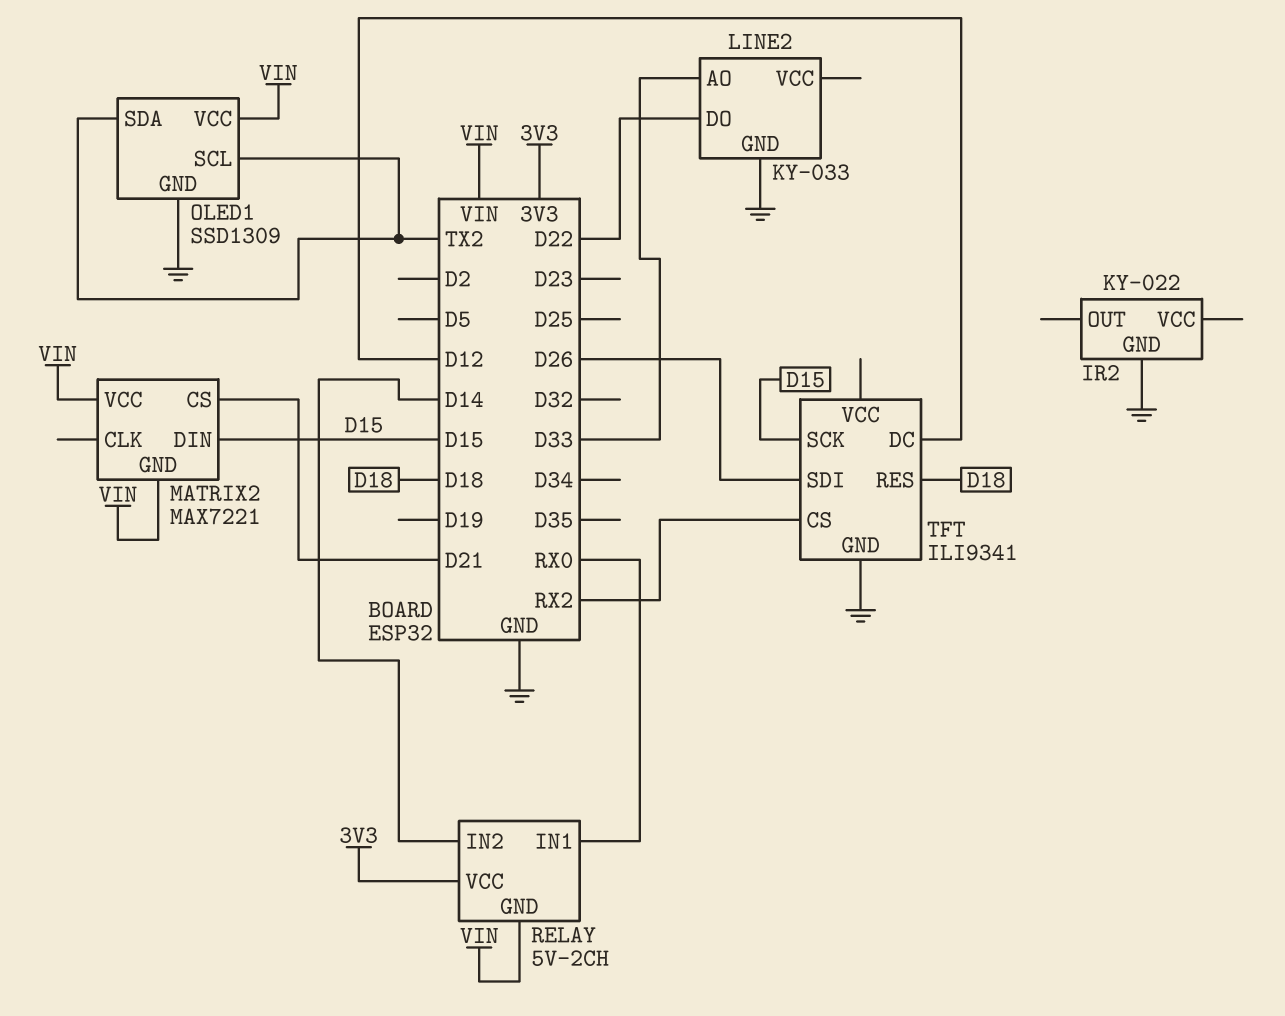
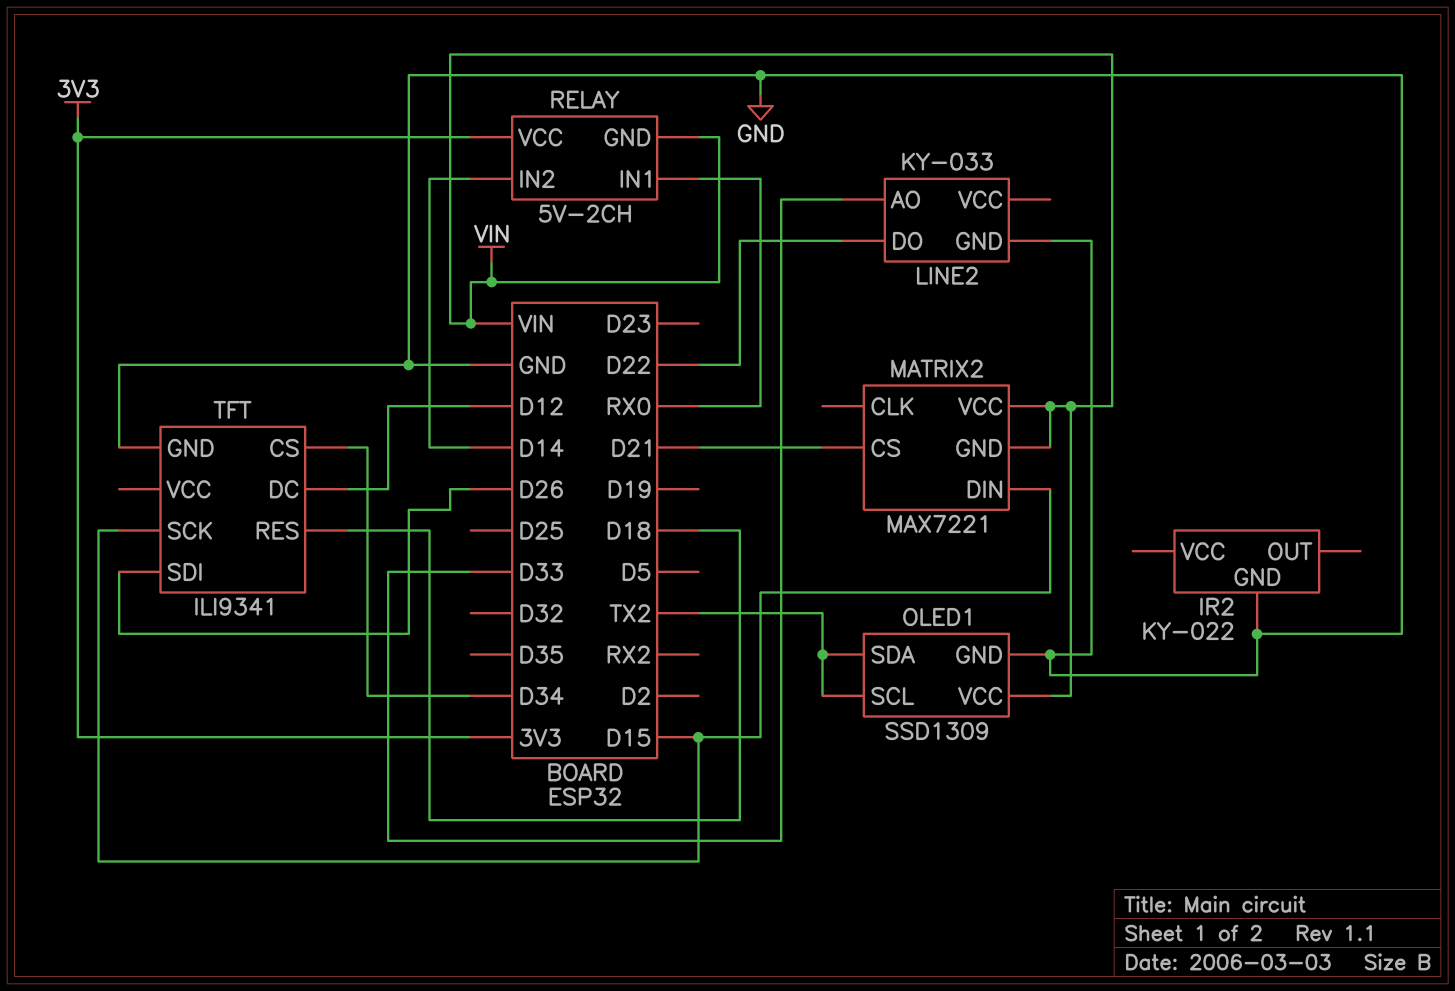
TFT pin CS: RX2 -> D34

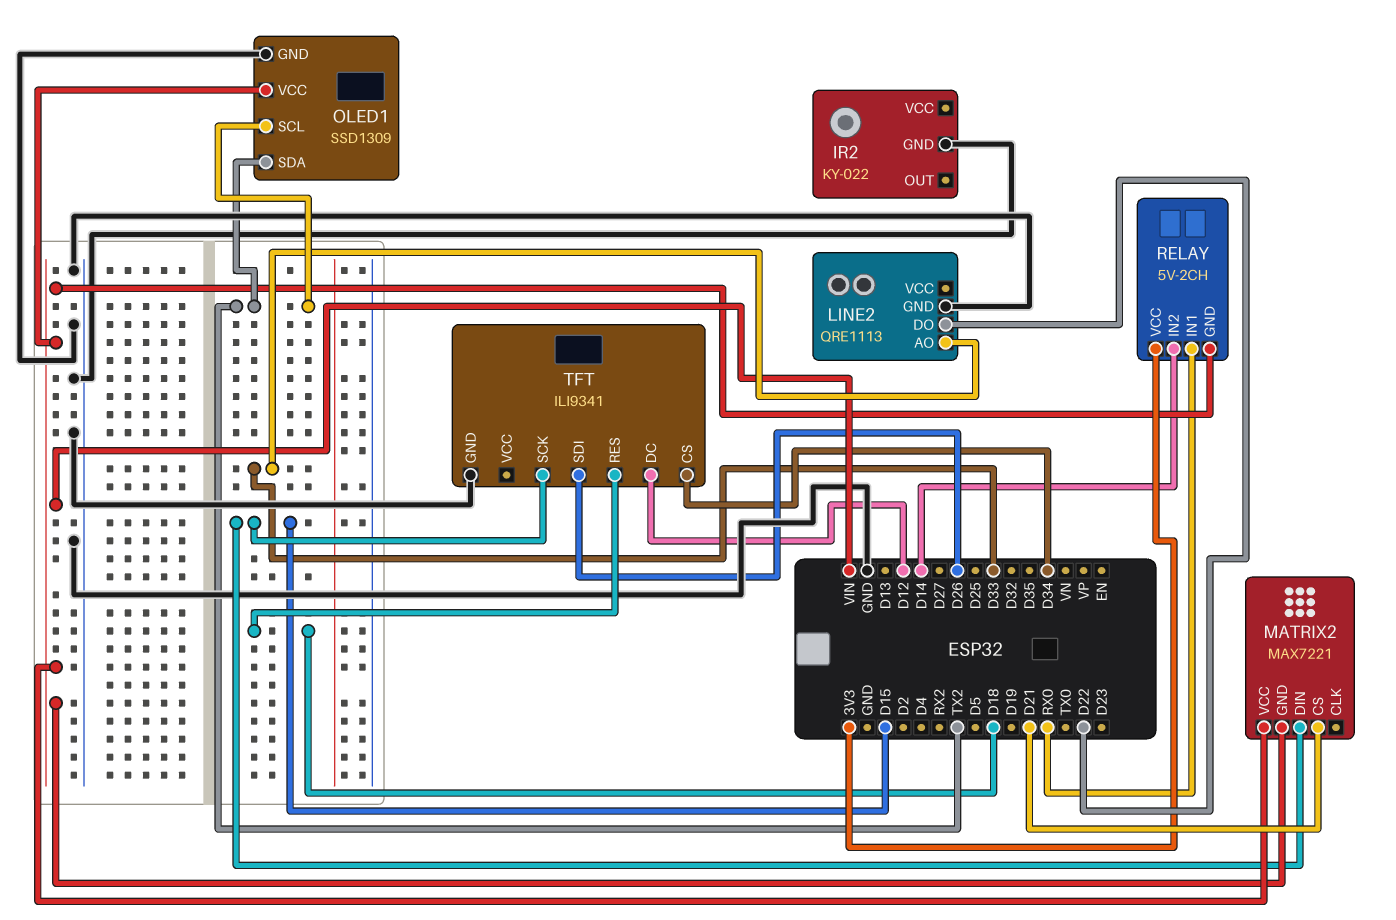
LINE2: KY-033 -> QRE1113

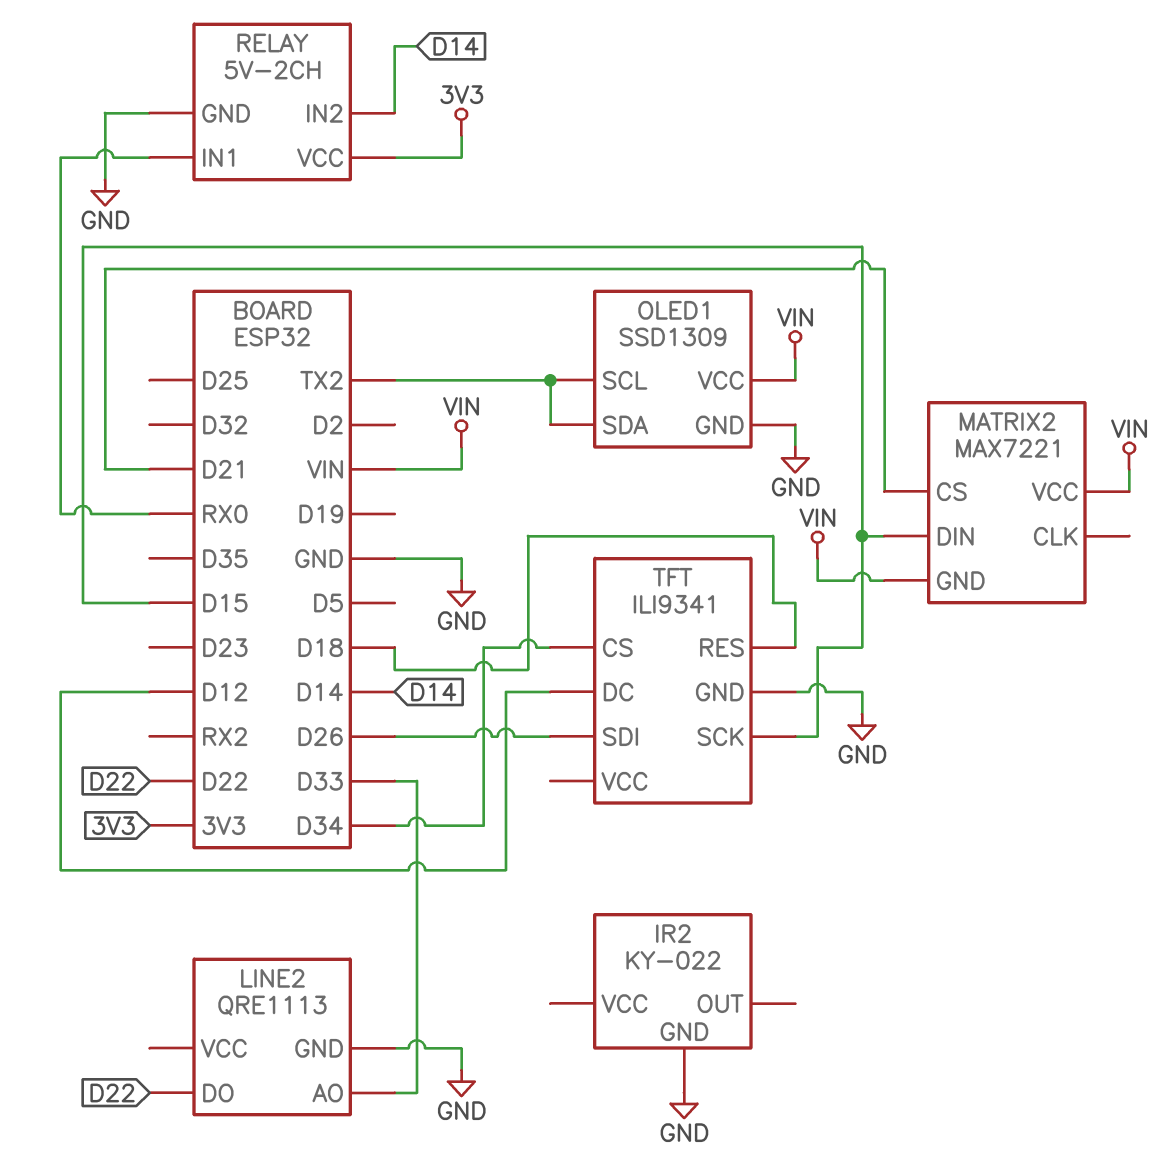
RELAY pin GND: VIN -> GND

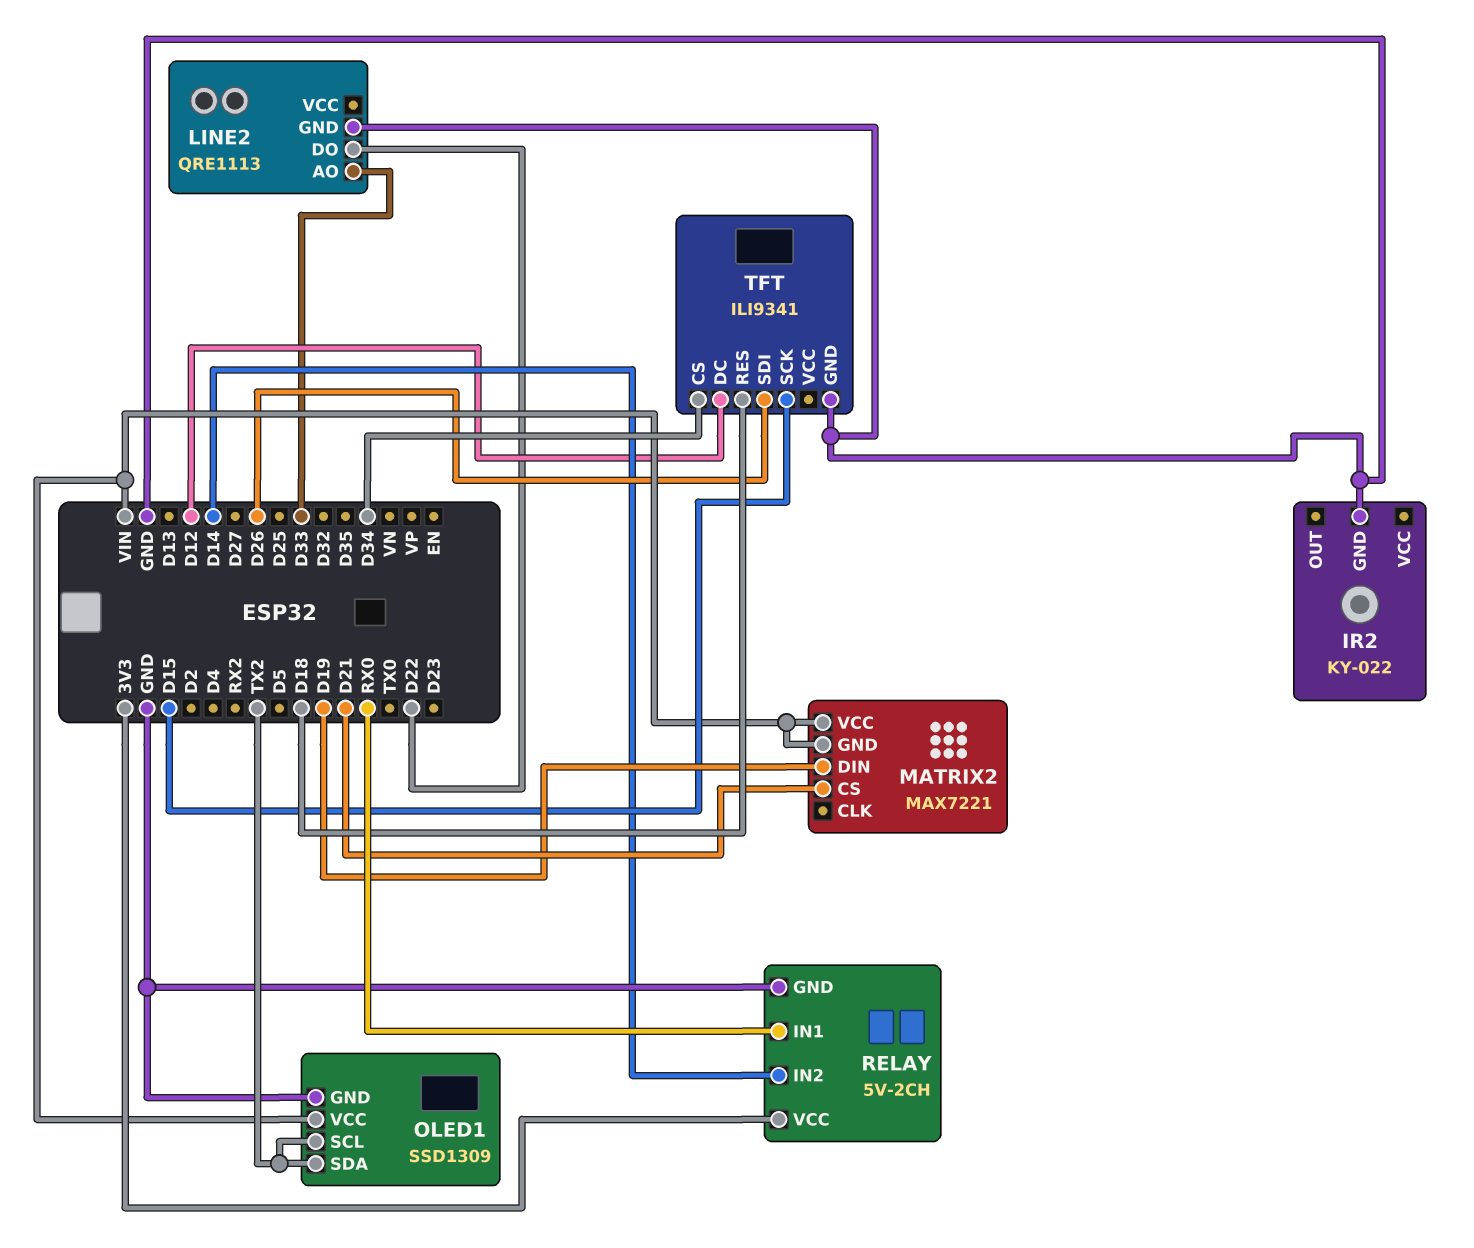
MATRIX2 pin DIN: D15 -> D19

